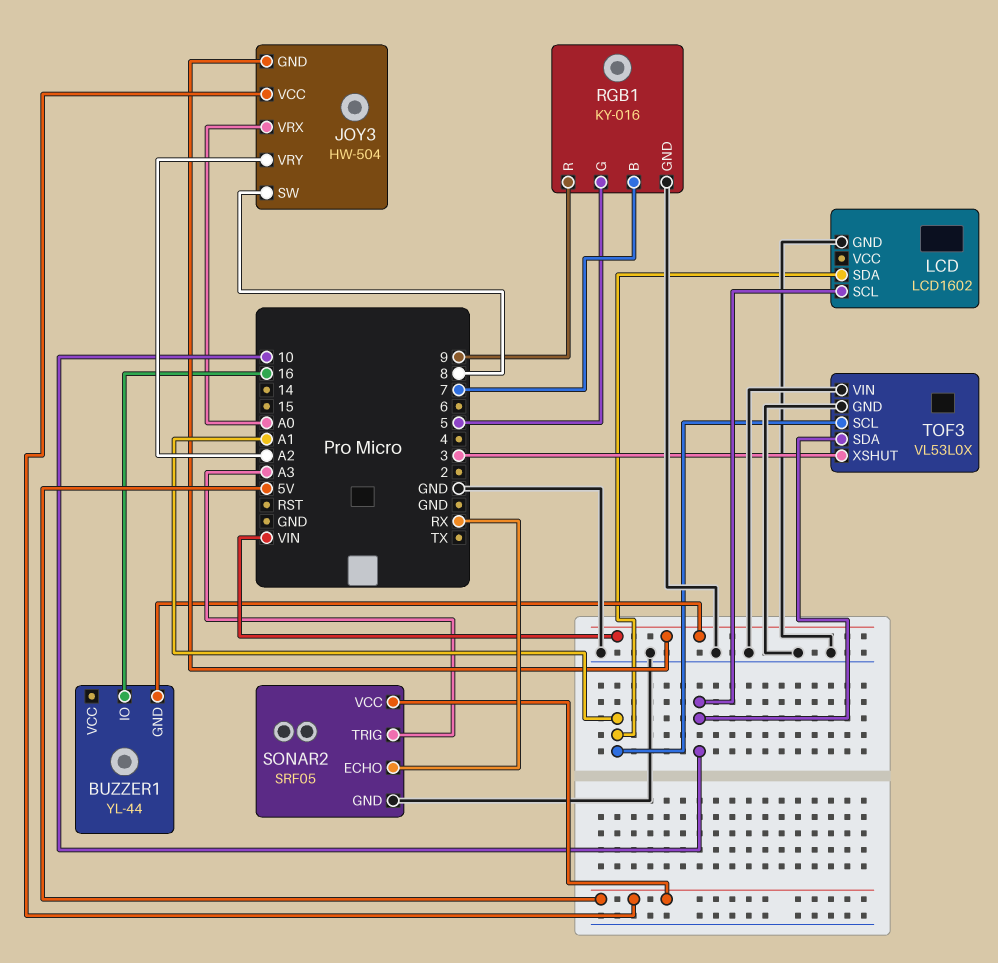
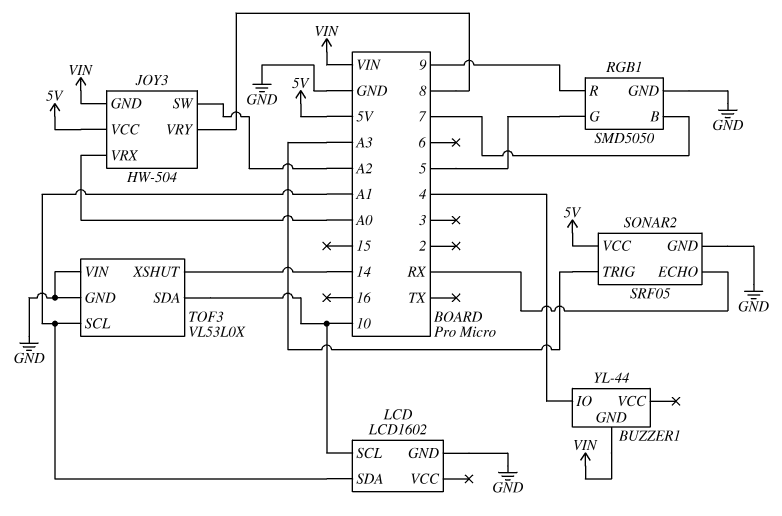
BUZZER1 pin IO: 16 -> 4
JOY3 pin SW: 8 -> A2
JOY3 pin VRY: A2 -> 8
RGB1: KY-016 -> SMD5050
TOF3 pin XSHUT: 3 -> 14

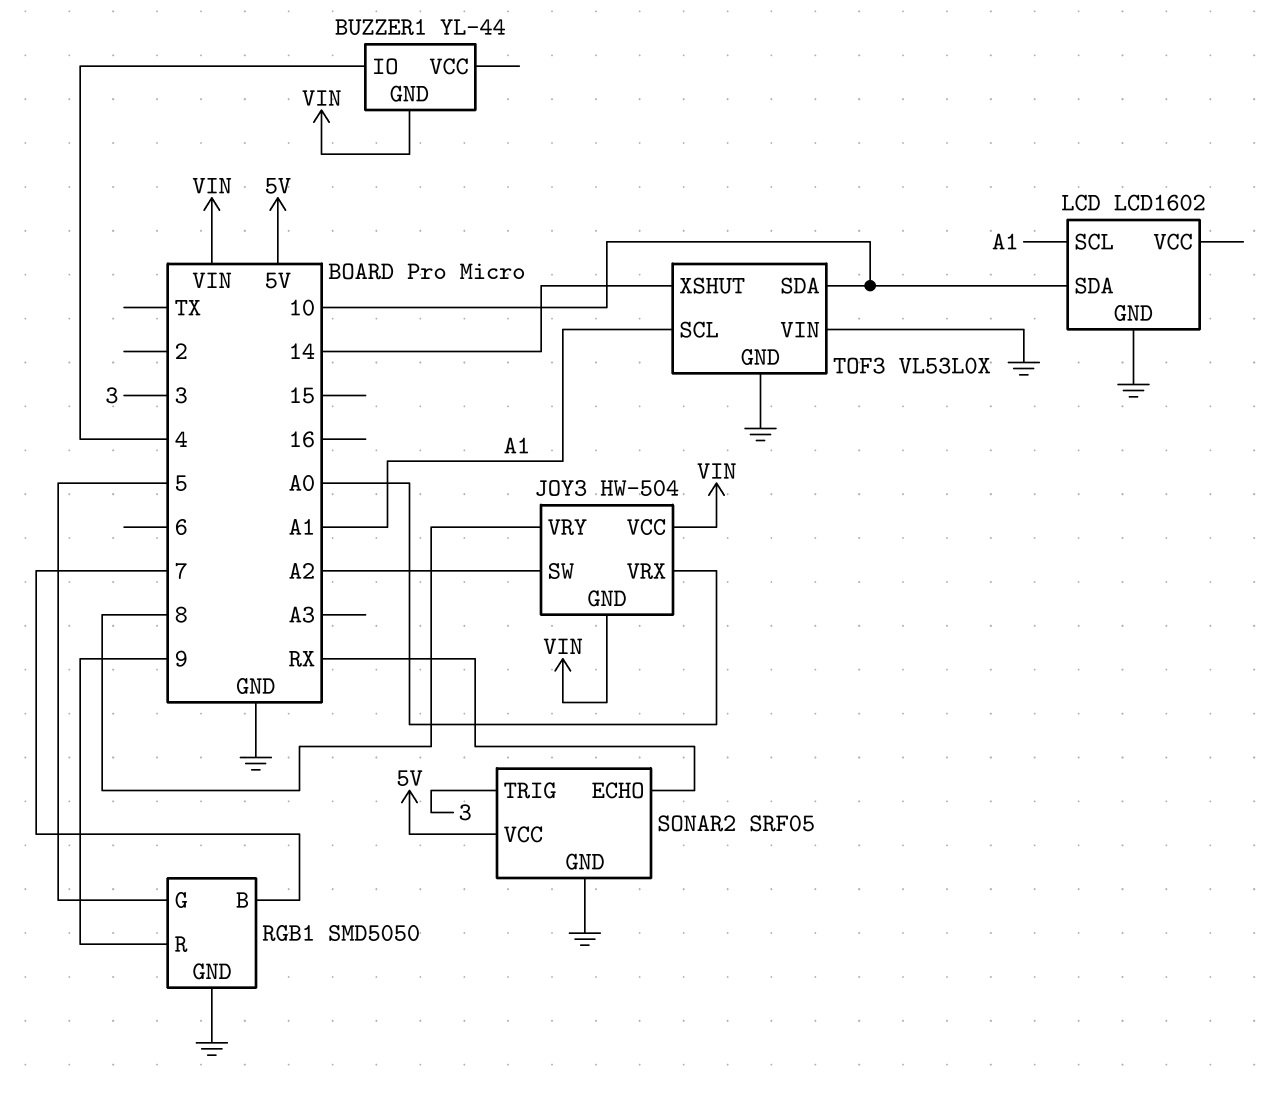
JOY3 pin VCC: 5V -> VIN
LCD pin SCL: 10 -> A1
LCD pin SDA: A1 -> 10
SONAR2 pin TRIG: A3 -> 3

